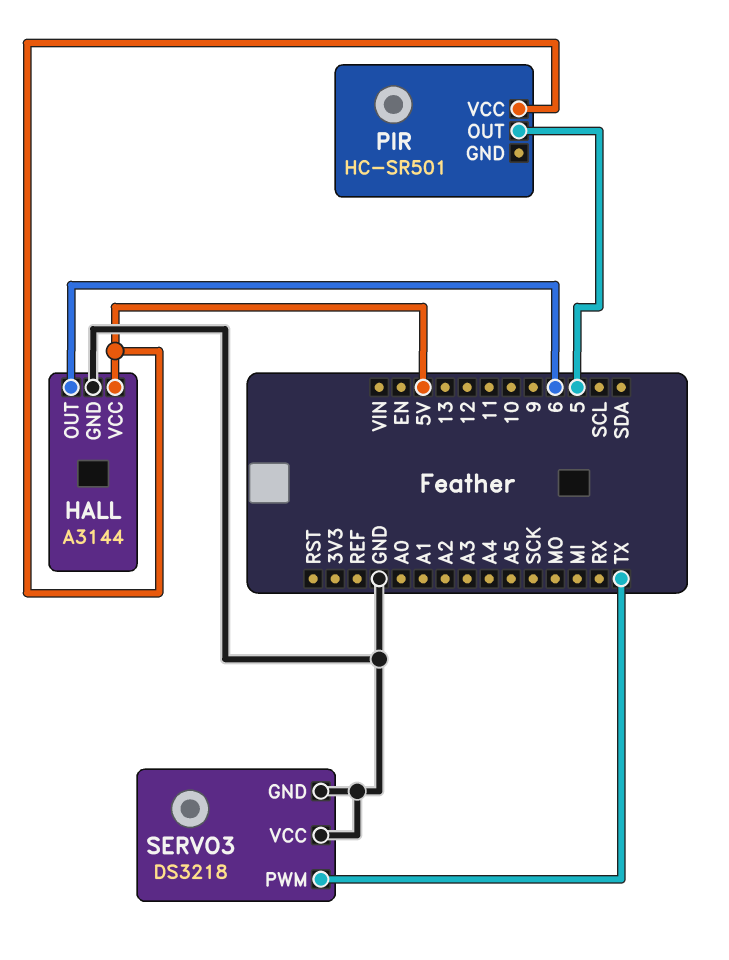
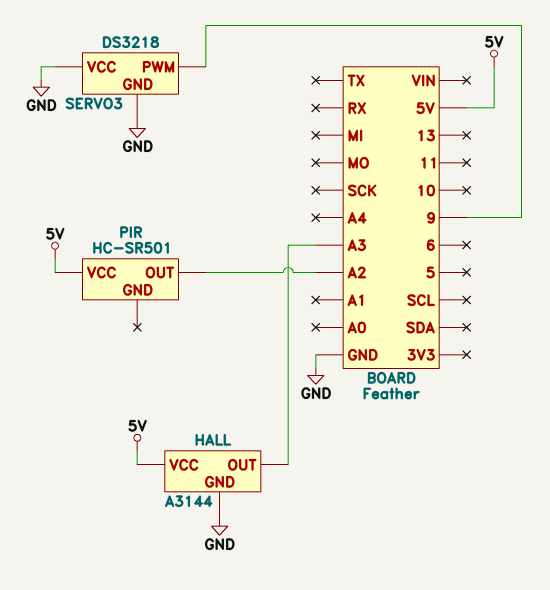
HALL pin OUT: 6 -> A3
PIR pin OUT: 5 -> A2
SERVO3 pin PWM: TX -> 9

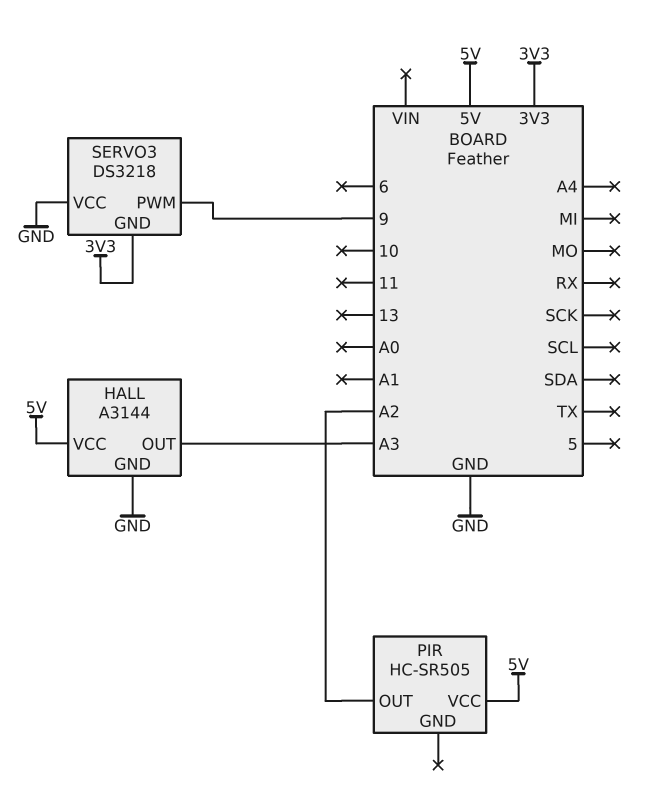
PIR: HC-SR501 -> HC-SR505
SERVO3 pin GND: GND -> 3V3

